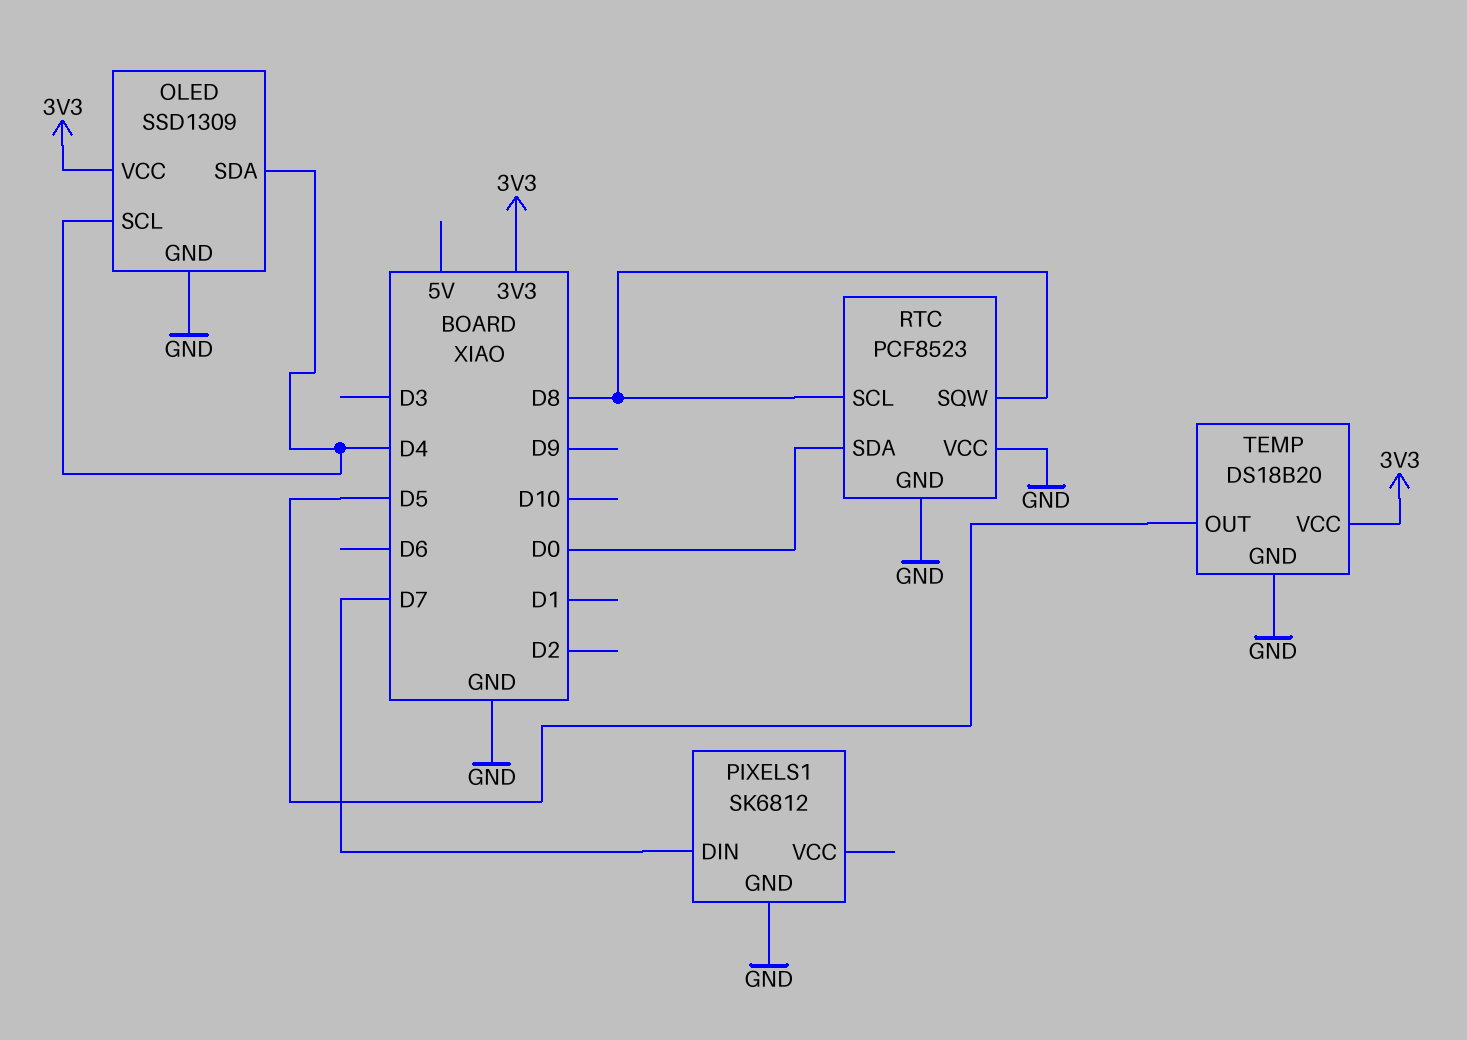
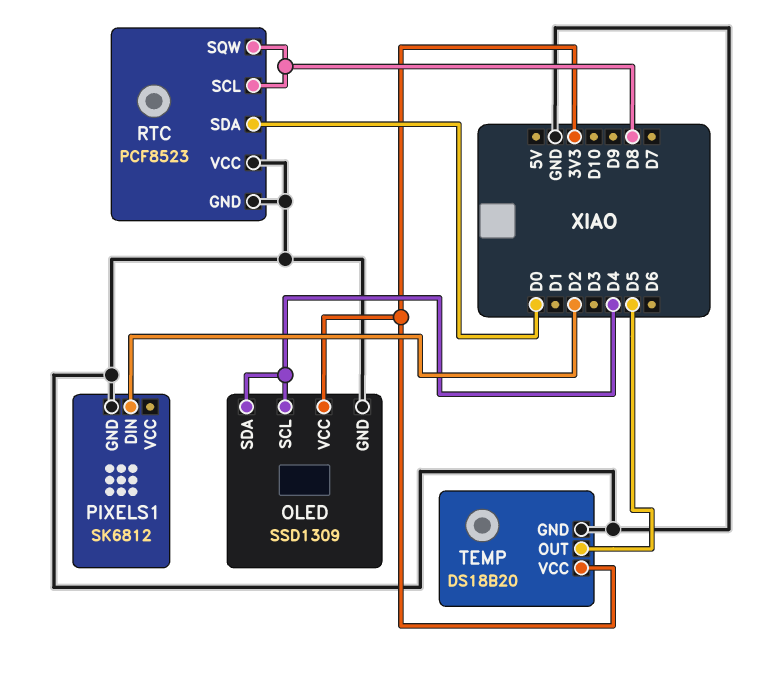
PIXELS1 pin DIN: D7 -> D2

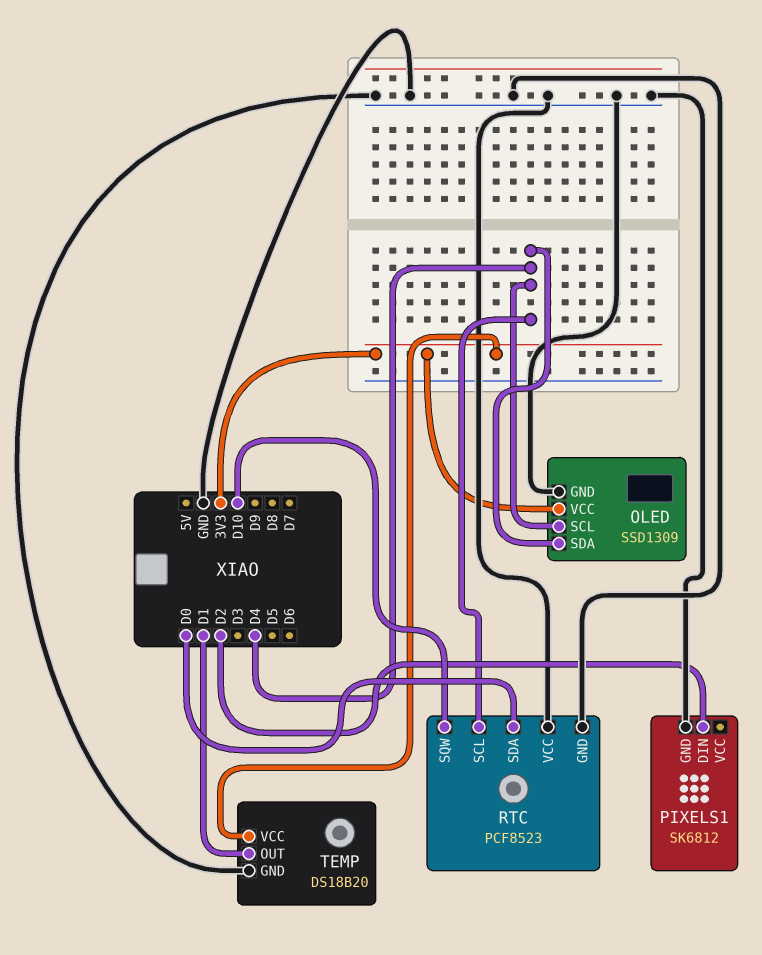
RTC pin SCL: D8 -> D4
RTC pin SQW: D8 -> D10
TEMP pin OUT: D5 -> D1

